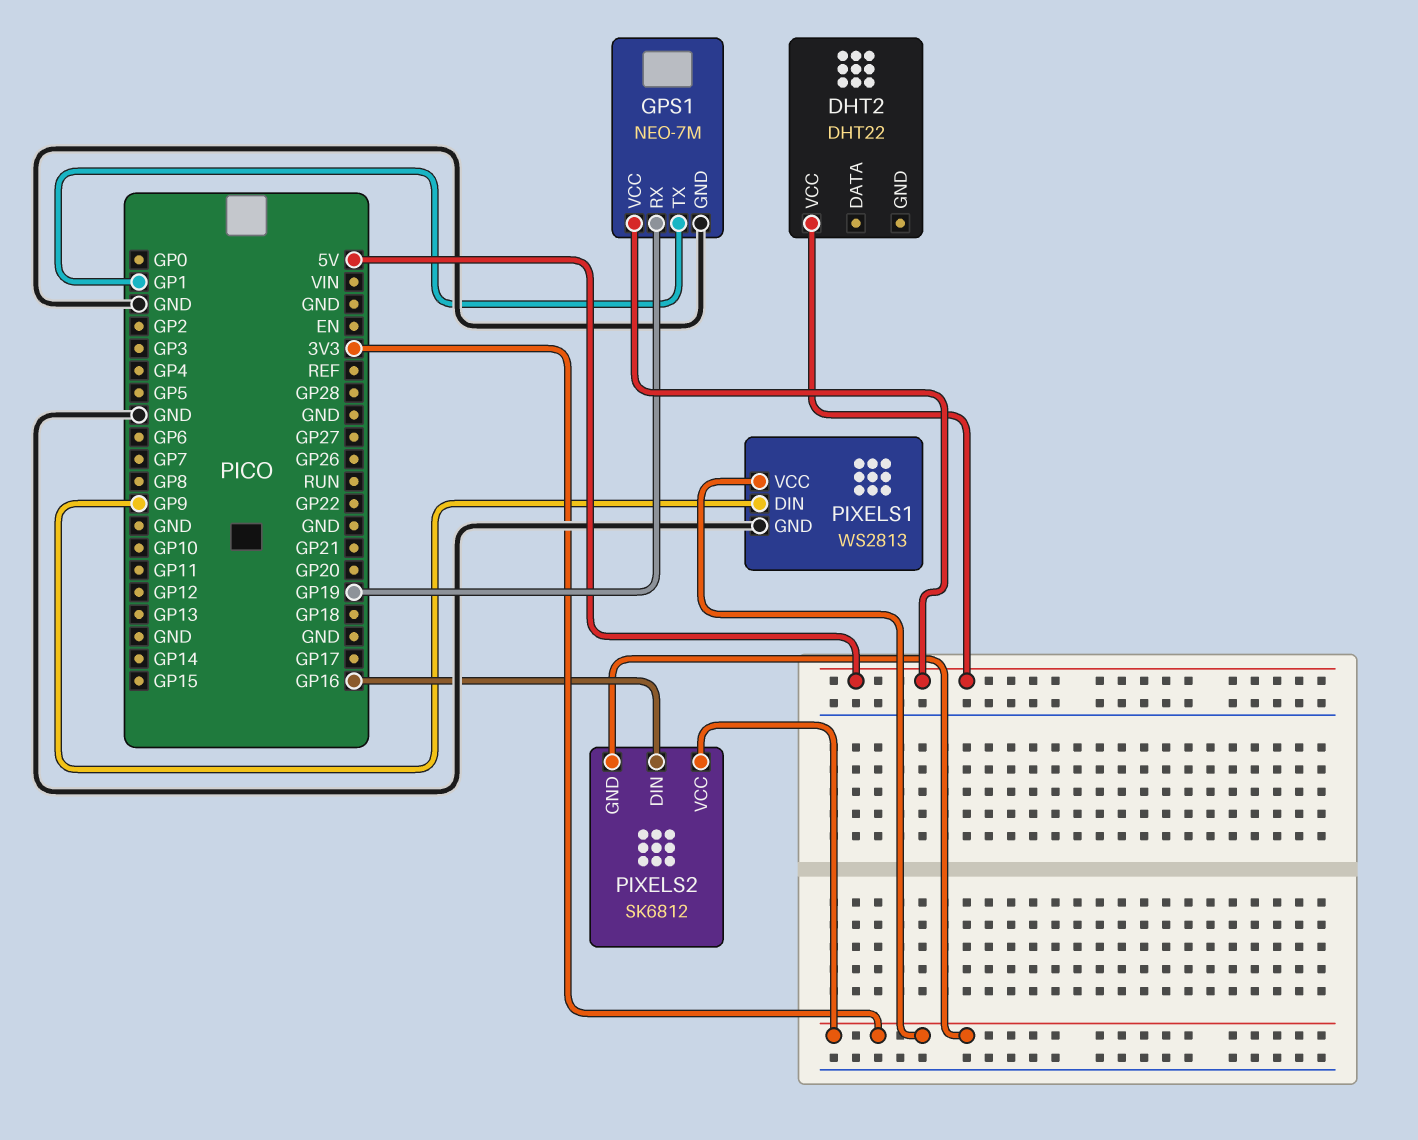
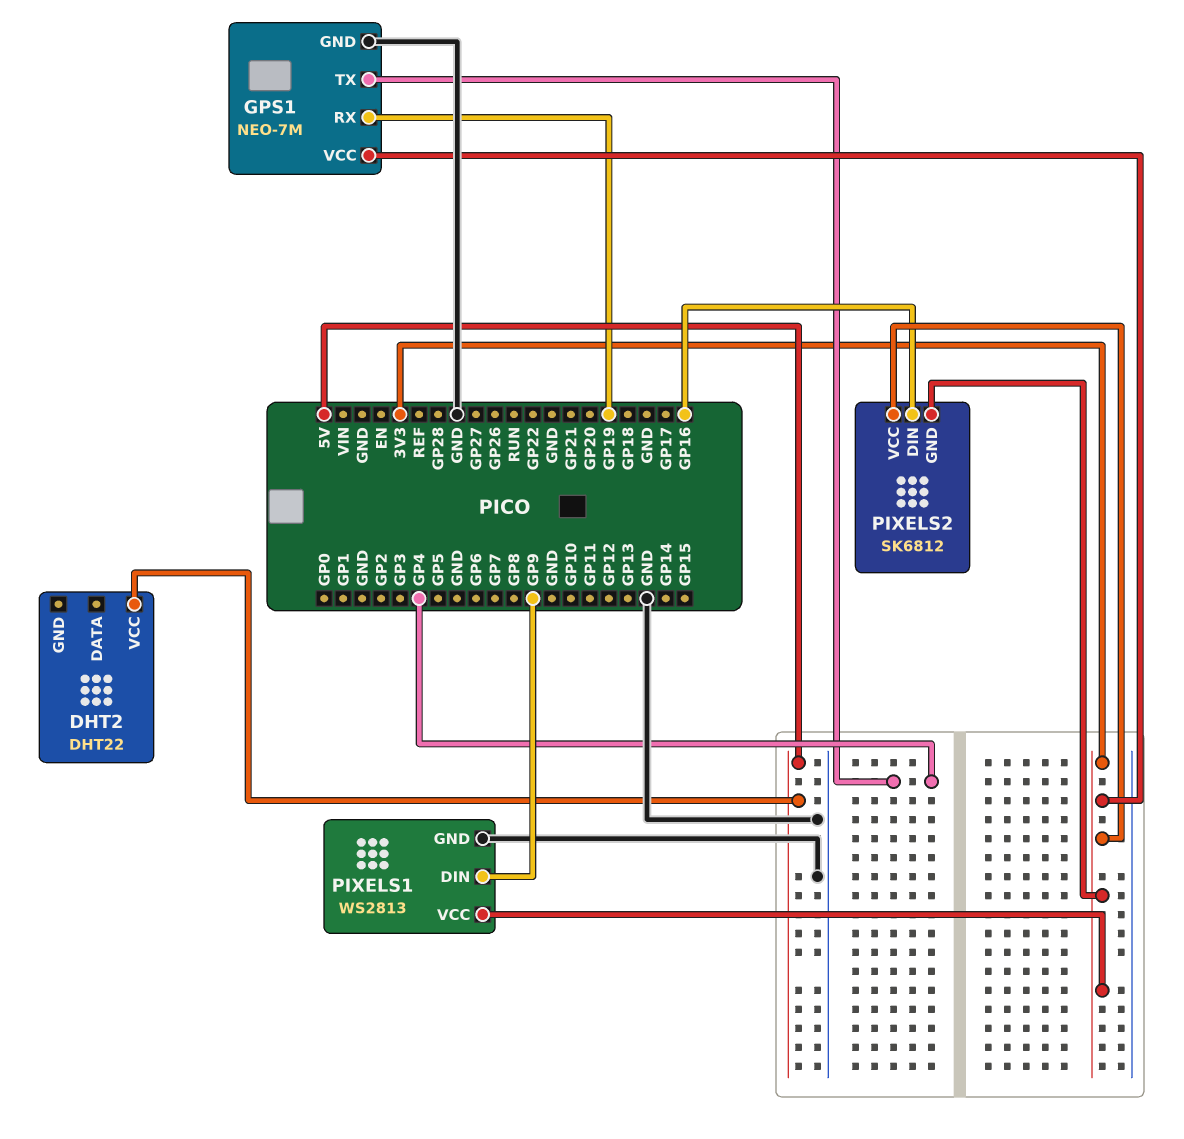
GPS1 pin TX: GP1 -> GP4
GPS1 pin VCC: 5V -> 3V3

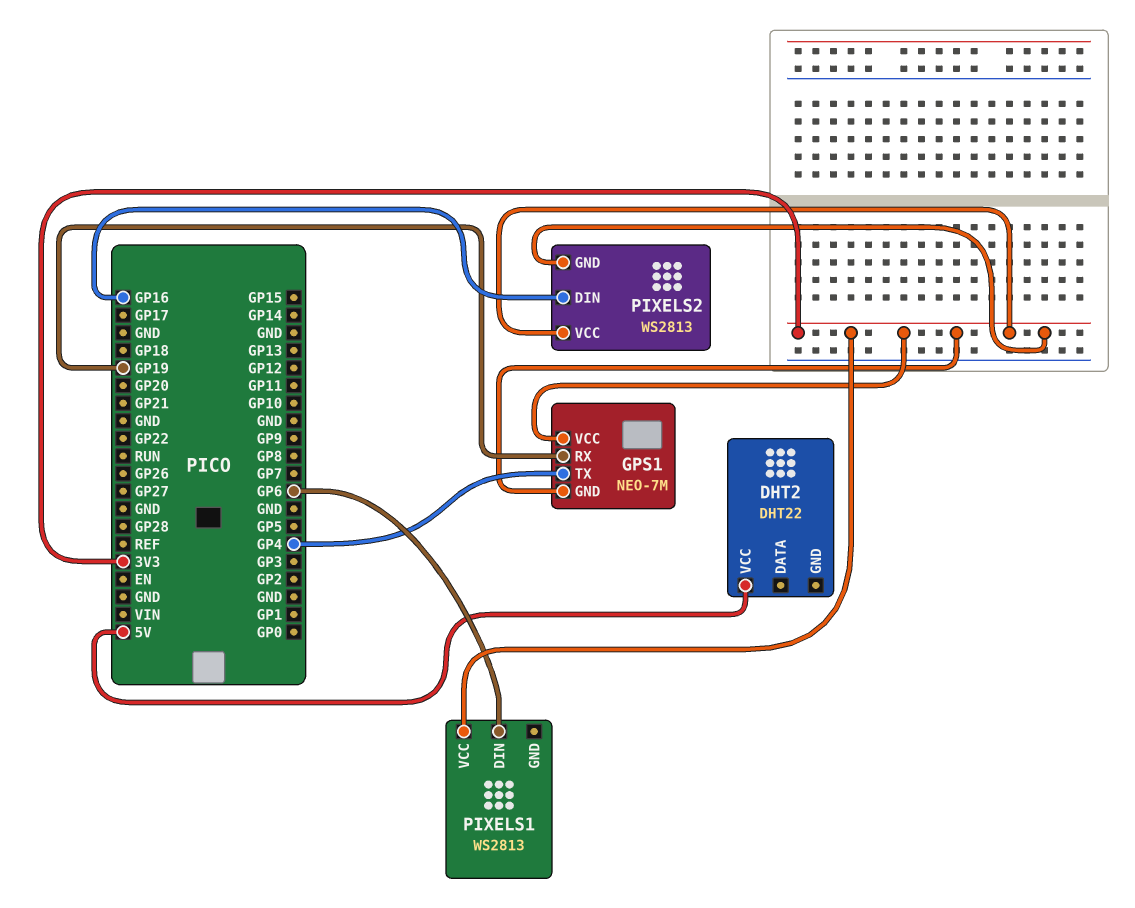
GPS1 pin GND: GND -> 3V3
PIXELS1 pin DIN: GP9 -> GP6
PIXELS1 pin GND: GND -> none
PIXELS2: SK6812 -> WS2813

